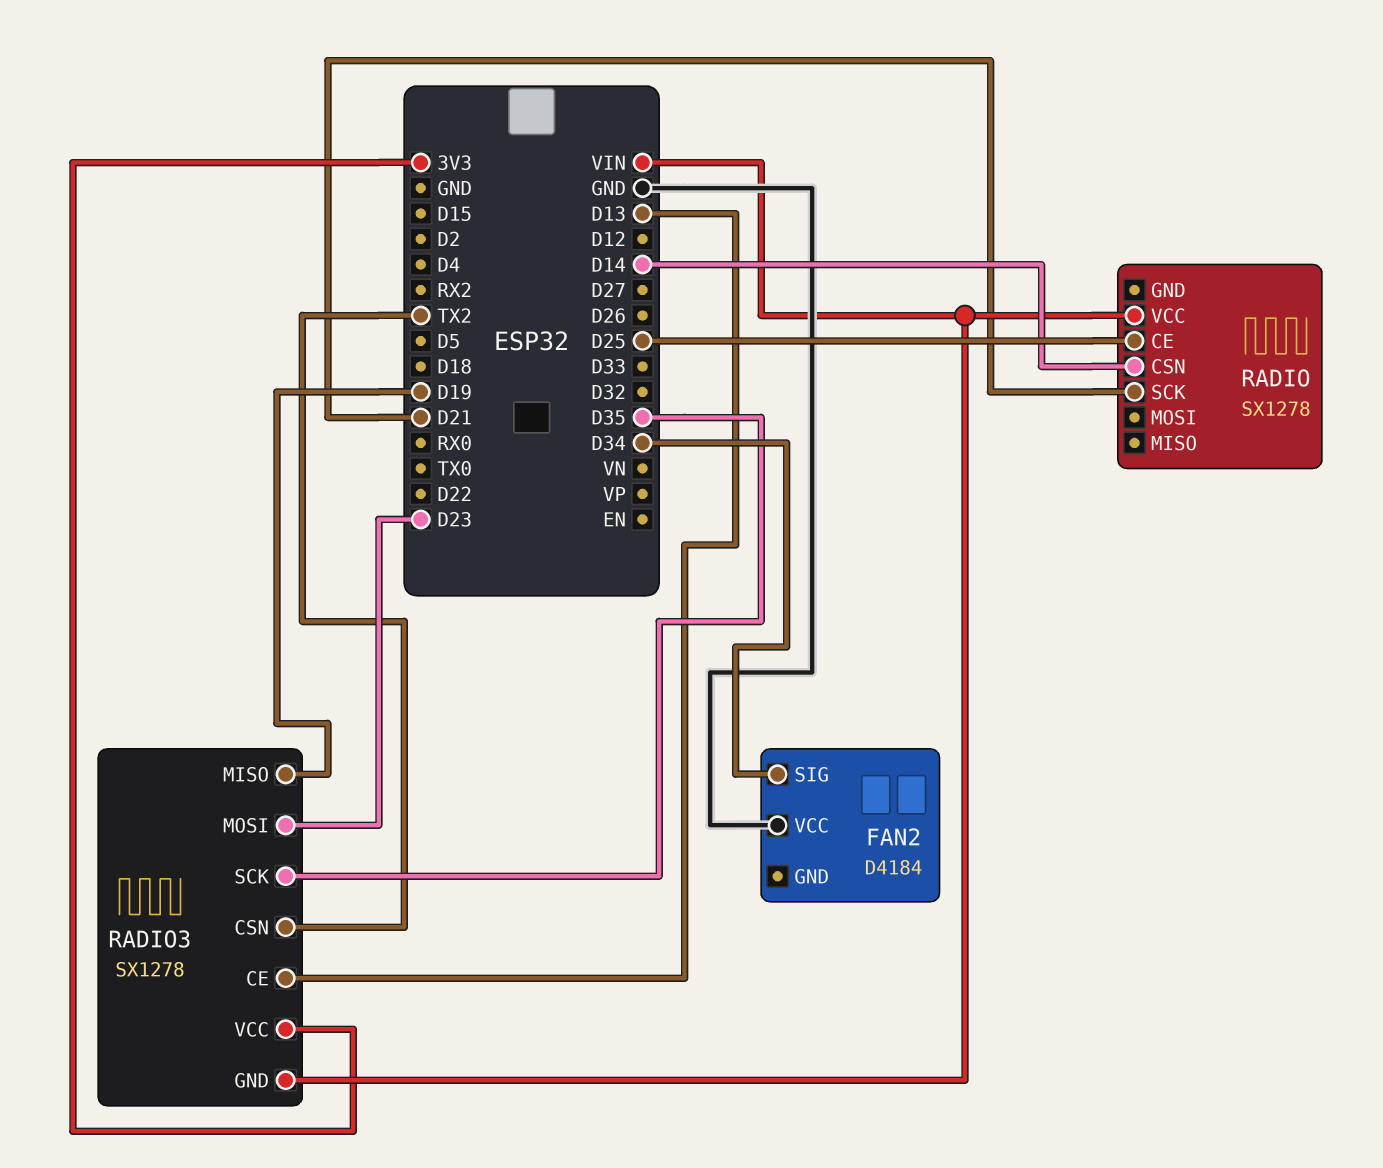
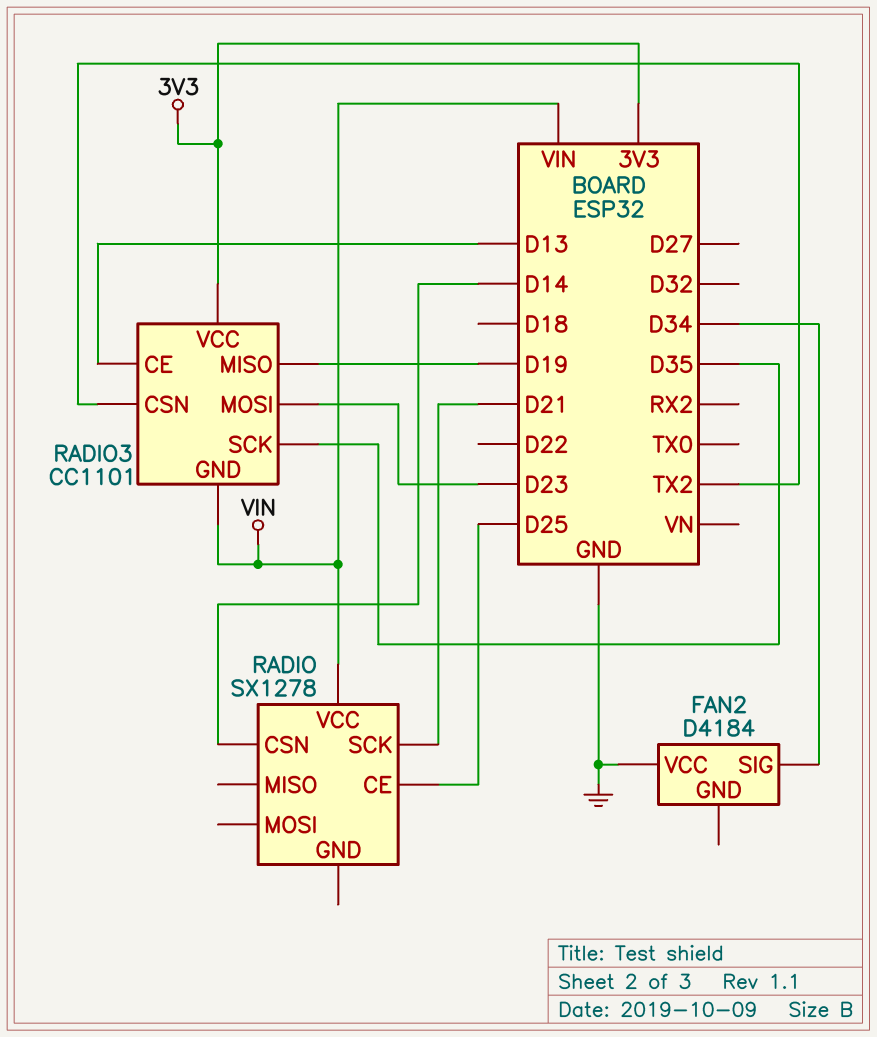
RADIO3: SX1278 -> CC1101

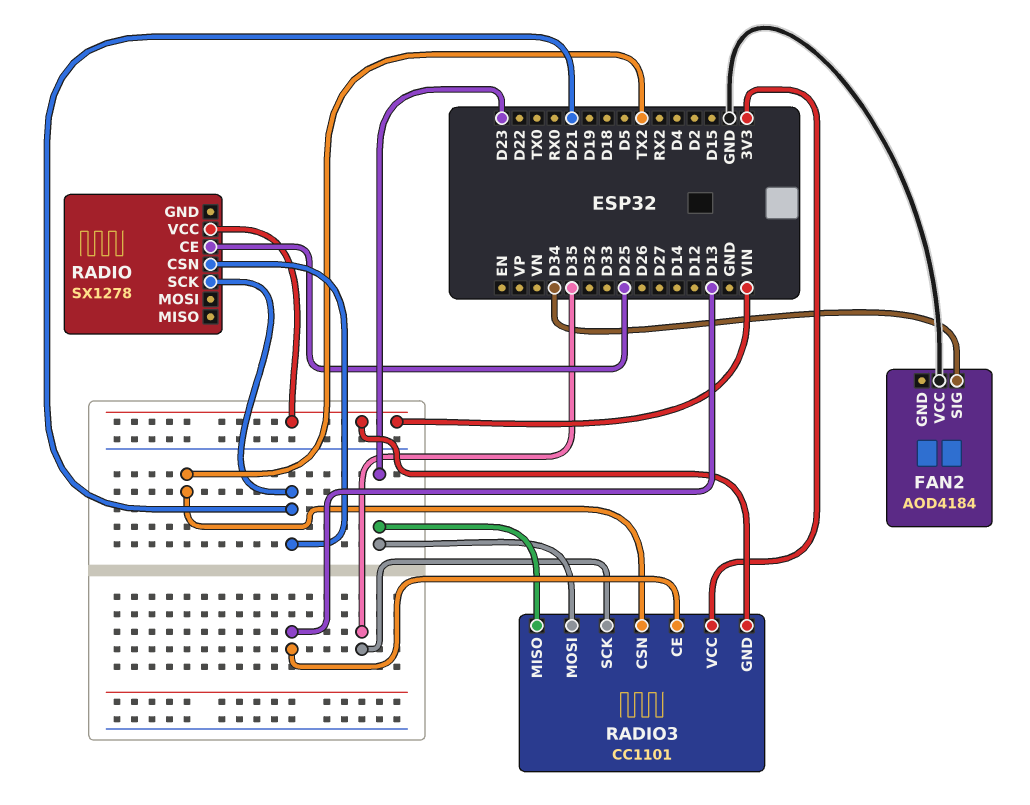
FAN2: D4184 -> AOD4184
RADIO pin CSN: D14 -> D21
RADIO3 pin MISO: D19 -> D23

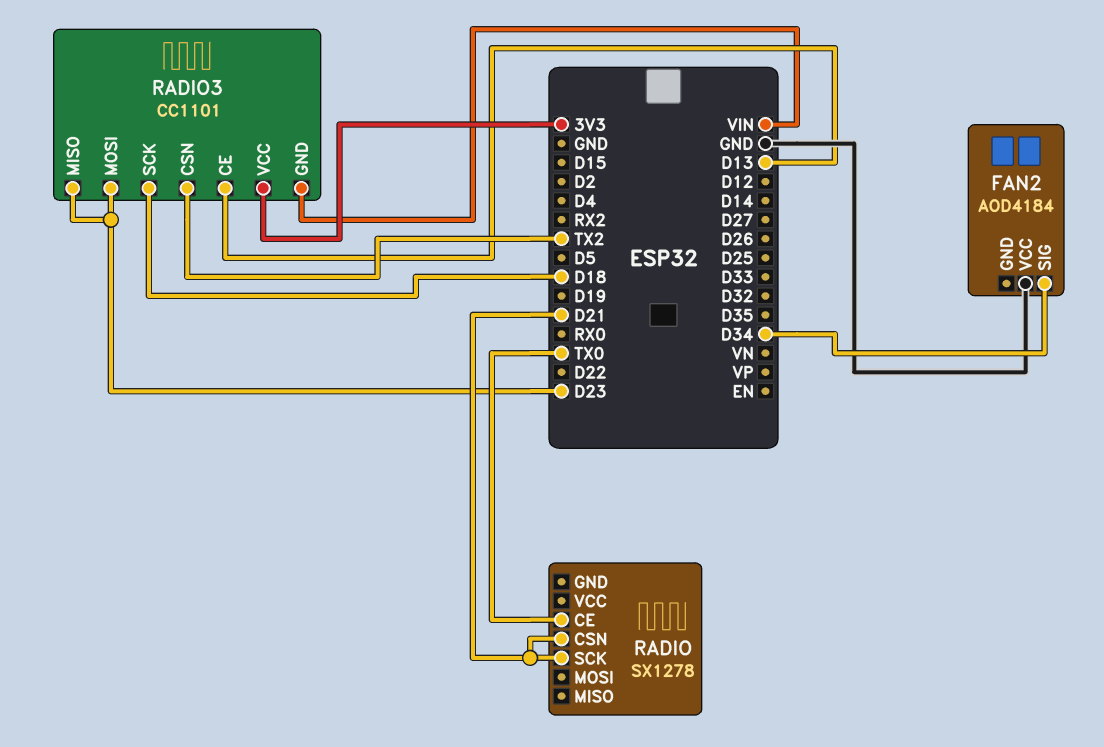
RADIO pin CE: D25 -> TX0
RADIO pin VCC: VIN -> none
RADIO3 pin SCK: D35 -> D18

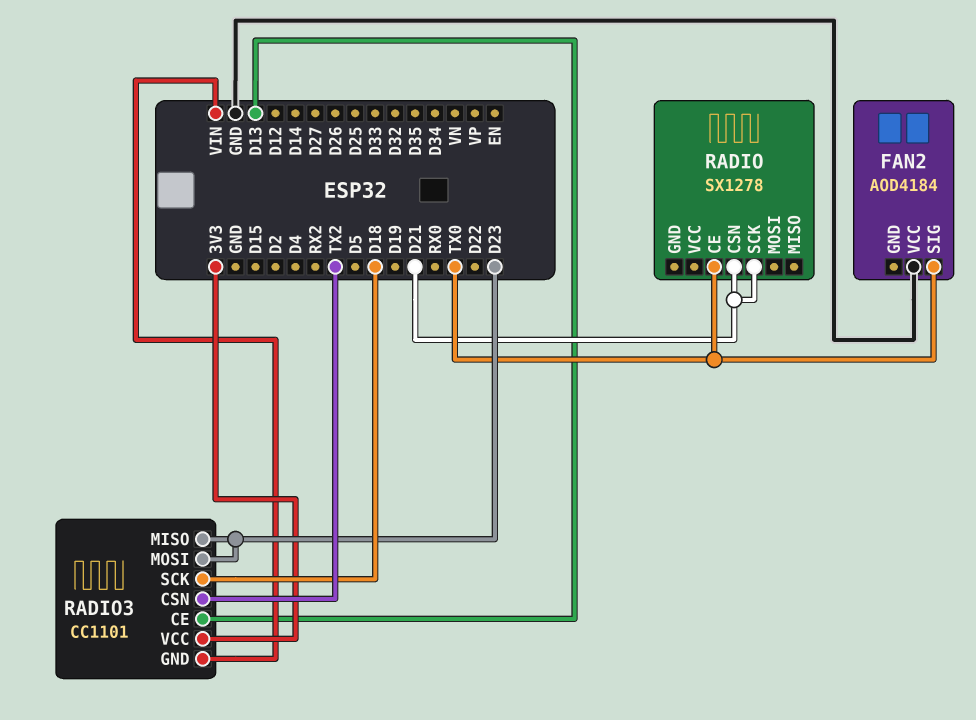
FAN2 pin SIG: D34 -> TX0

